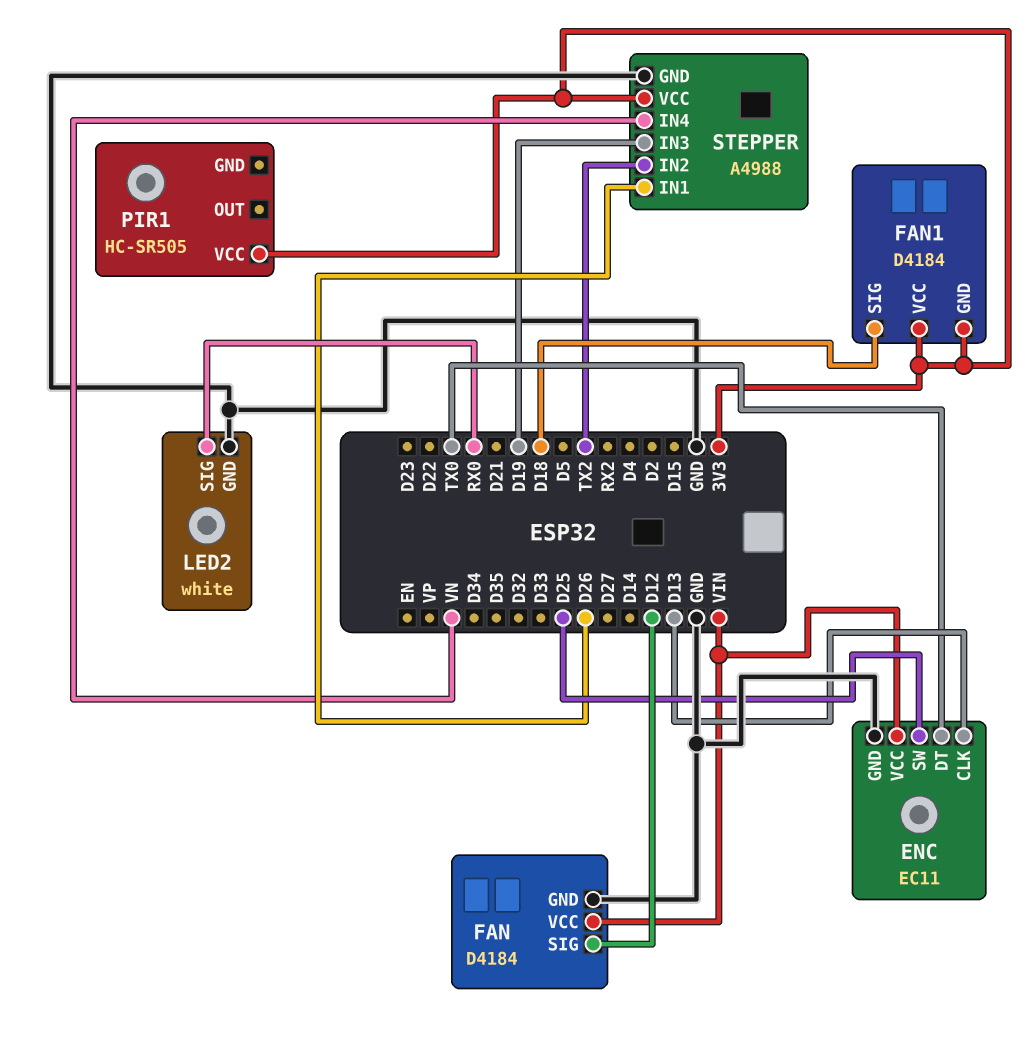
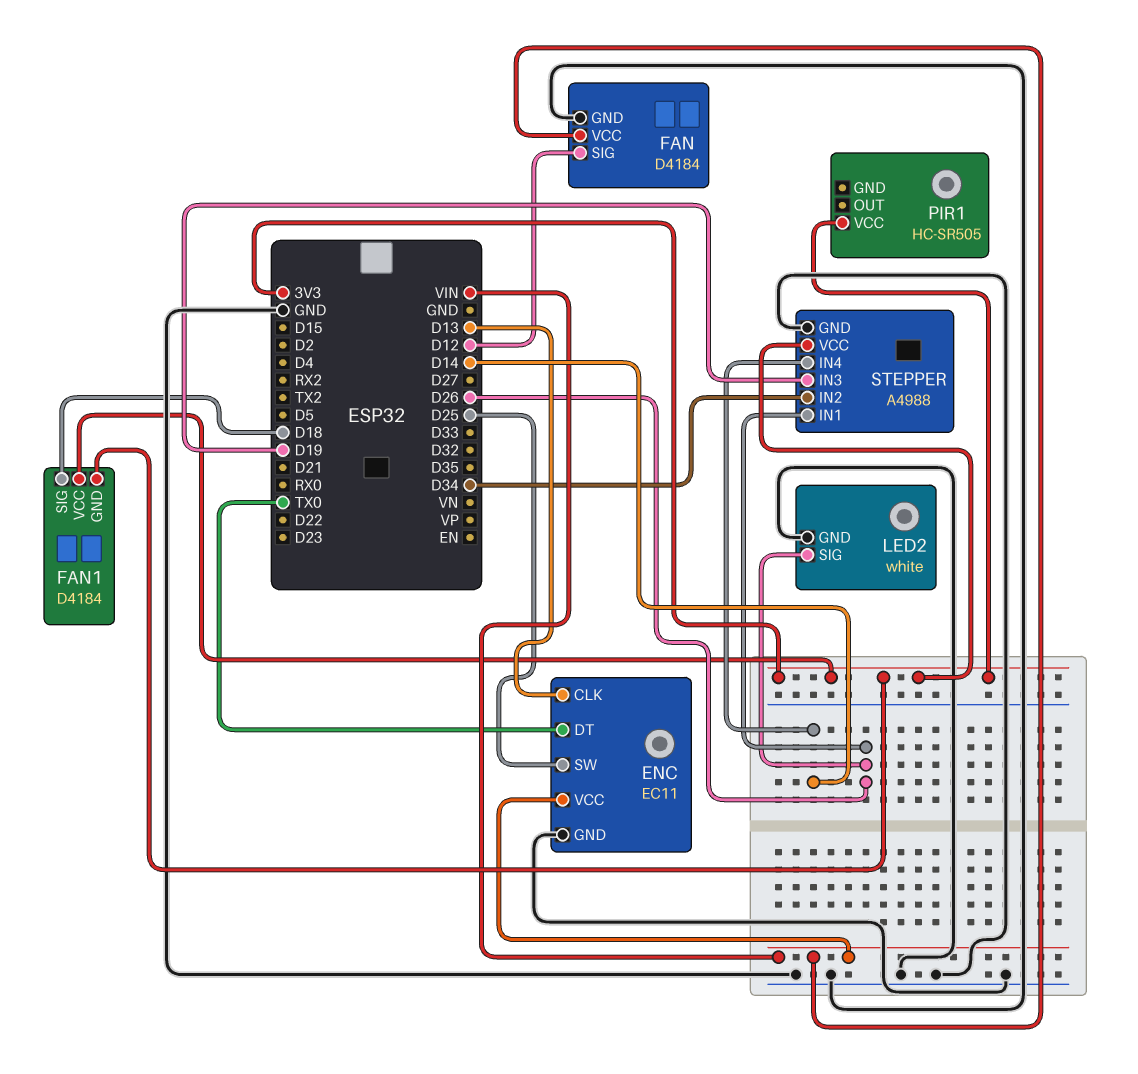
LED2 pin SIG: RX0 -> D26
STEPPER pin IN2: TX2 -> D34
STEPPER pin IN4: VN -> D14

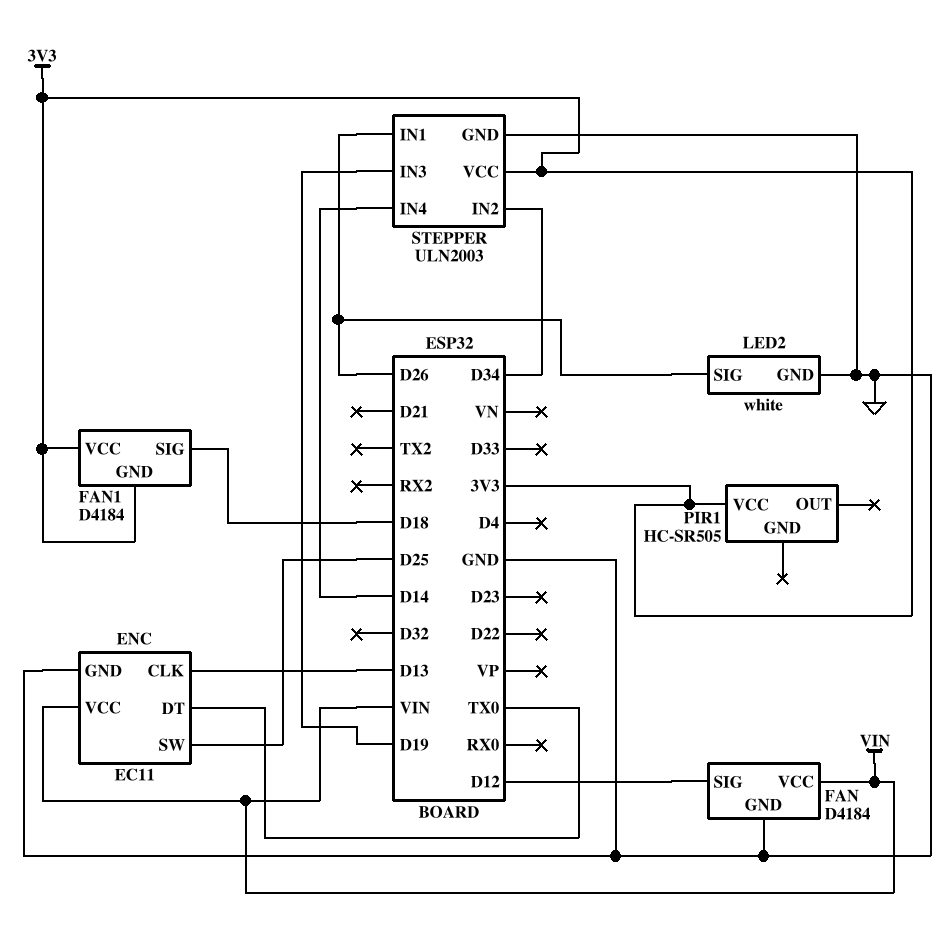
STEPPER: A4988 -> ULN2003

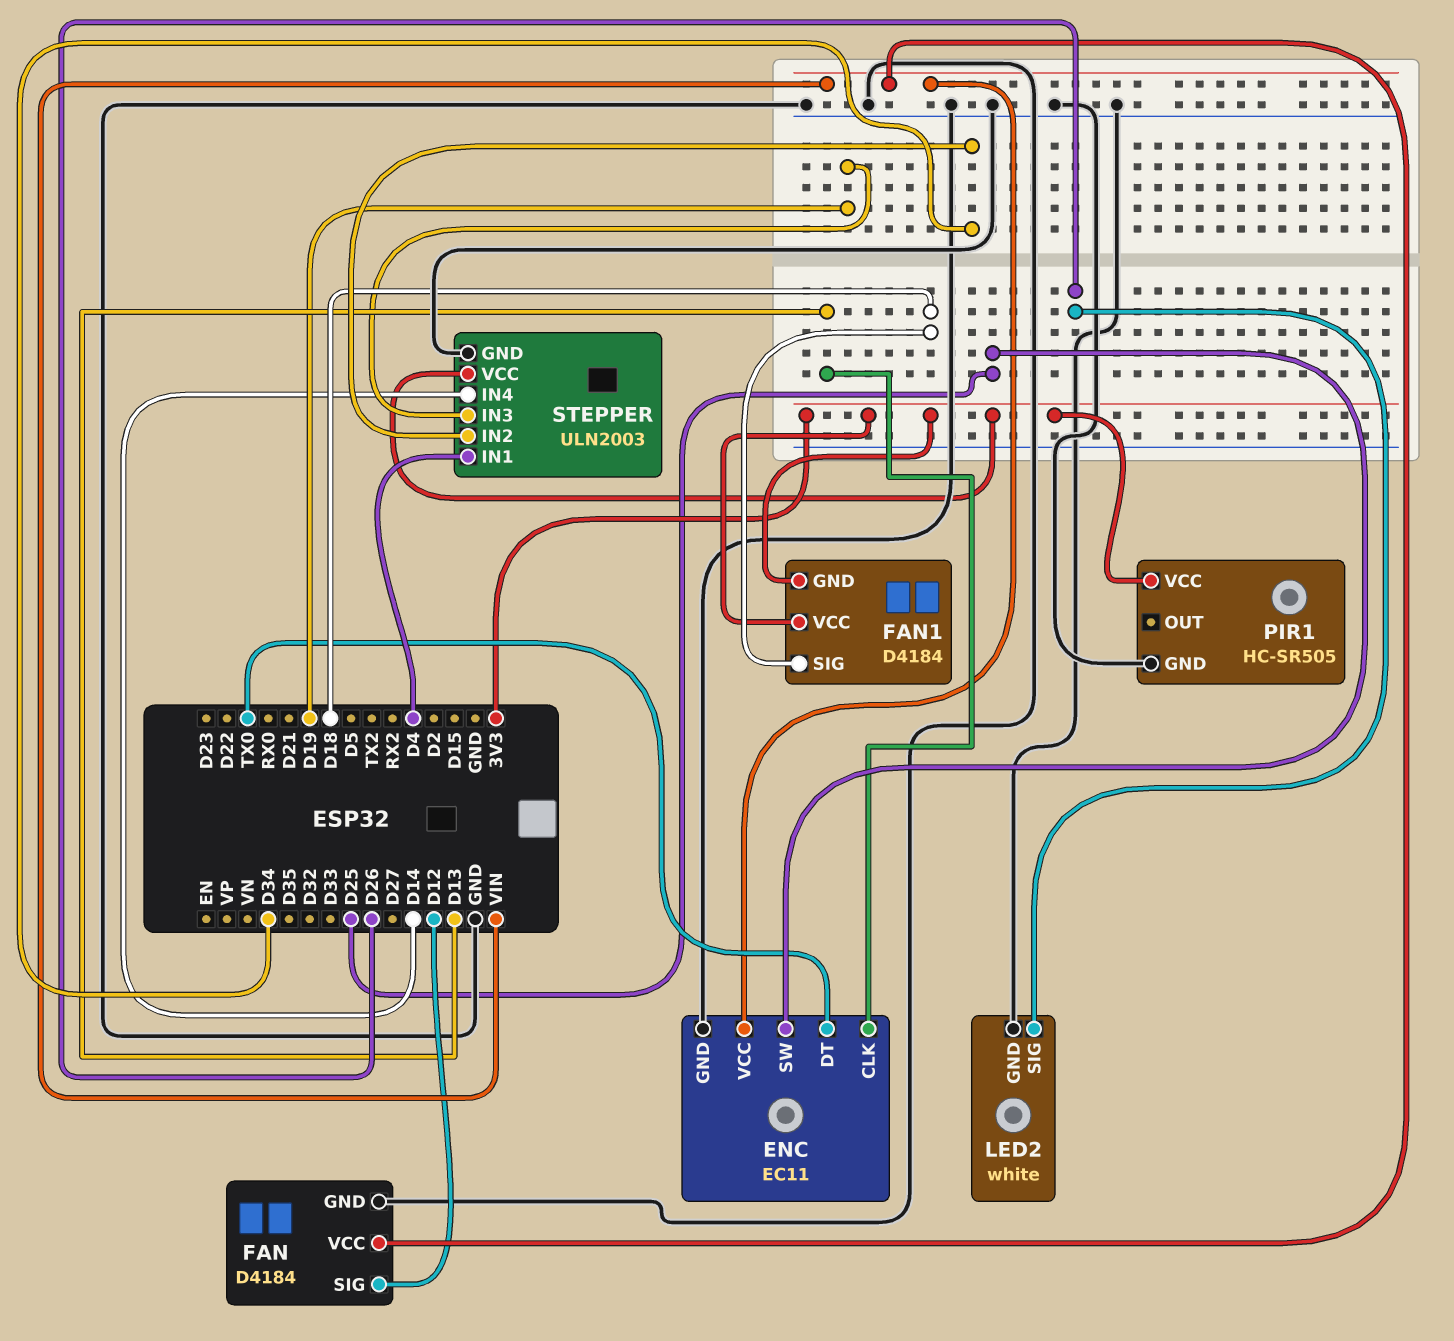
PIR1 pin GND: none -> GND
STEPPER pin IN1: D26 -> D4

